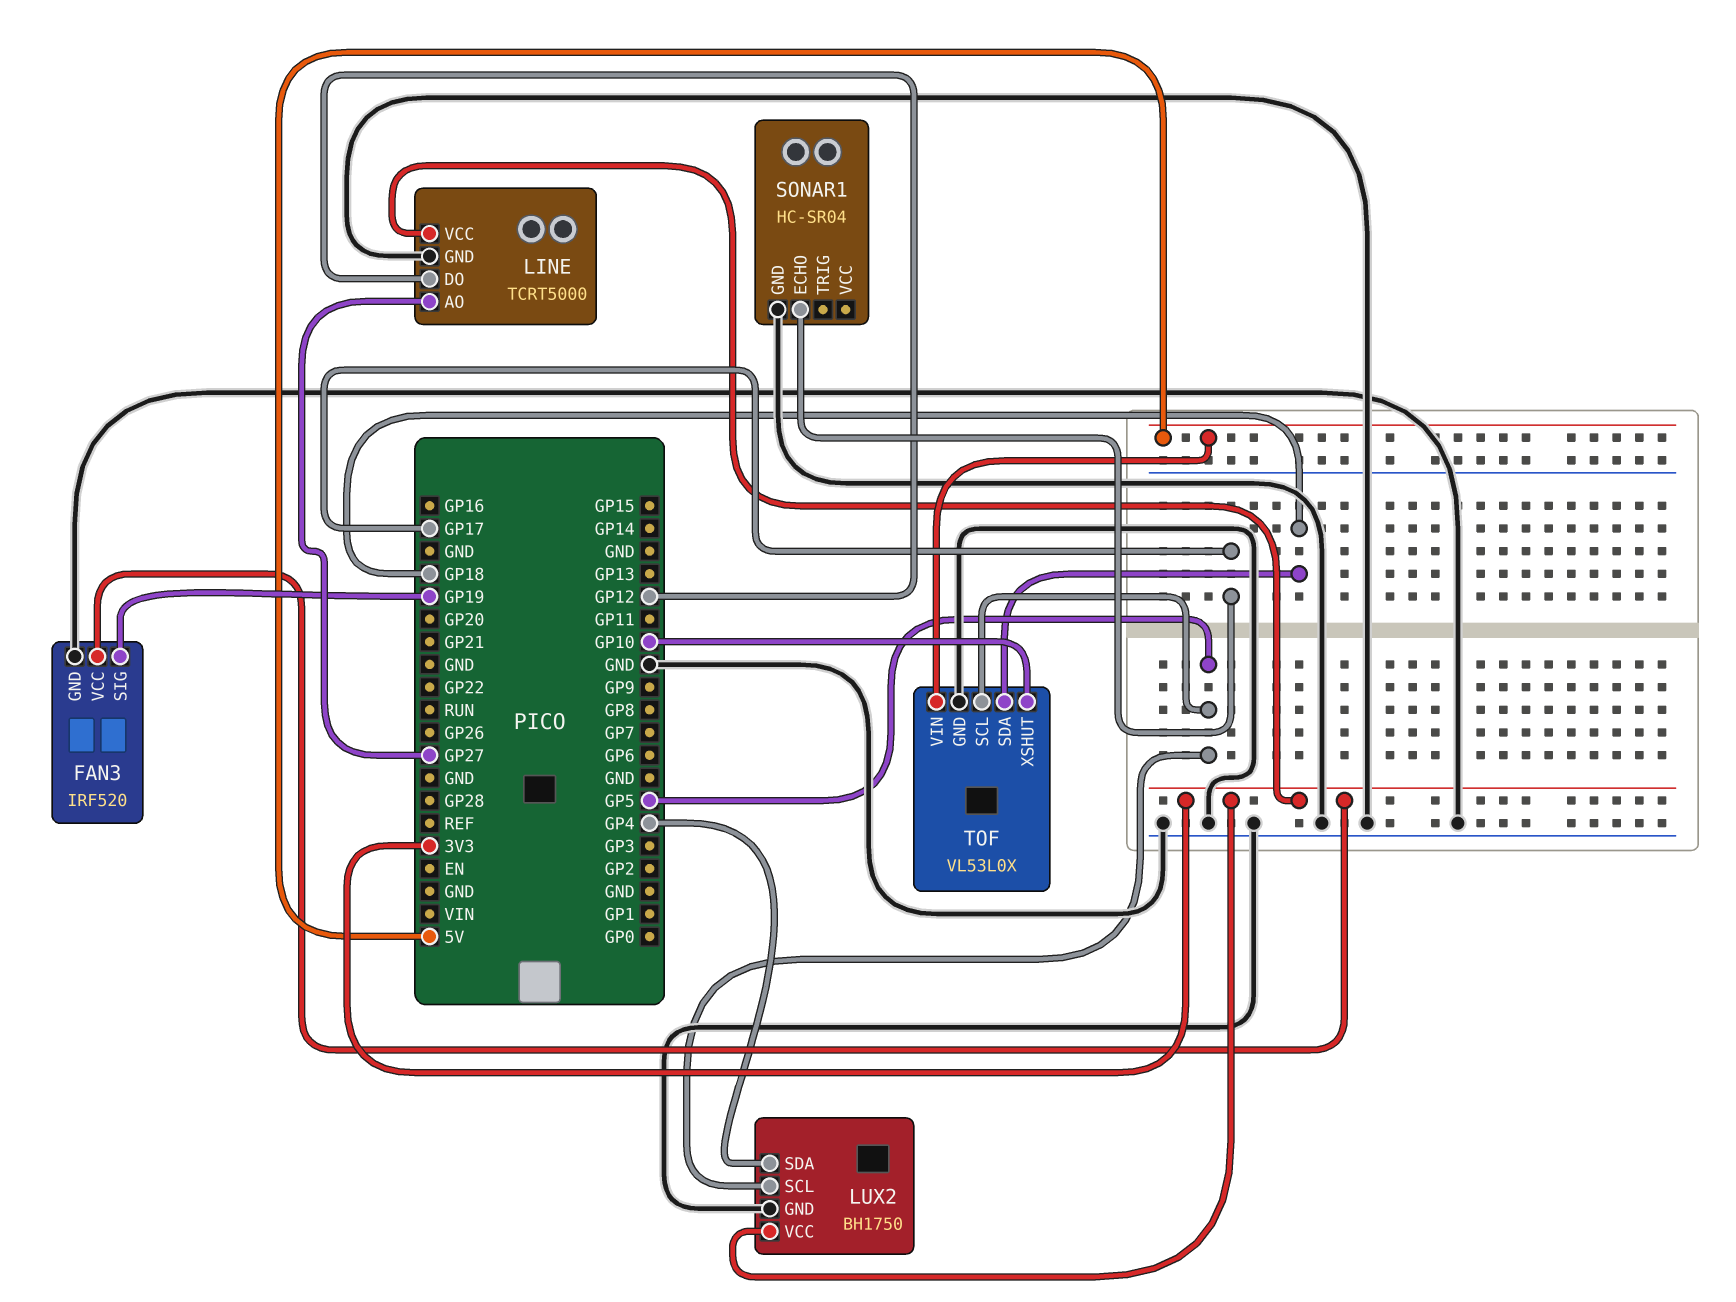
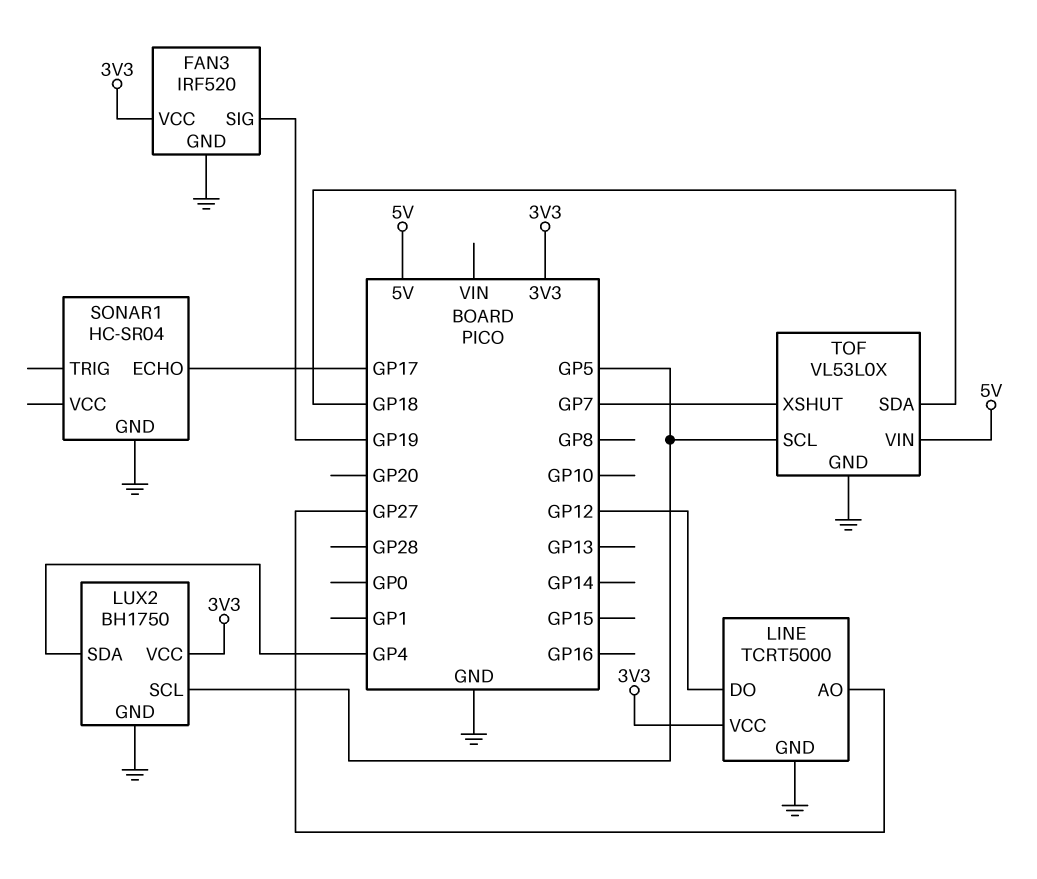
TOF pin XSHUT: GP10 -> GP7

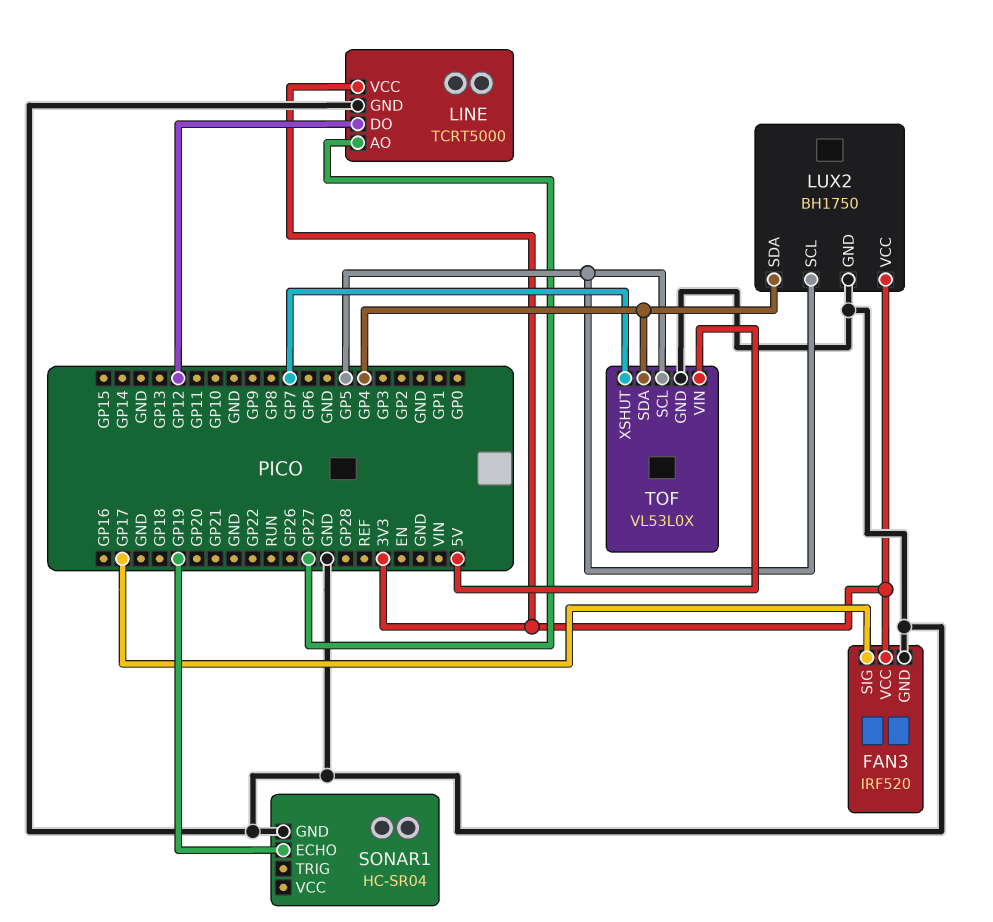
FAN3 pin SIG: GP19 -> GP17
SONAR1 pin ECHO: GP17 -> GP19
TOF pin SDA: GP18 -> GP4

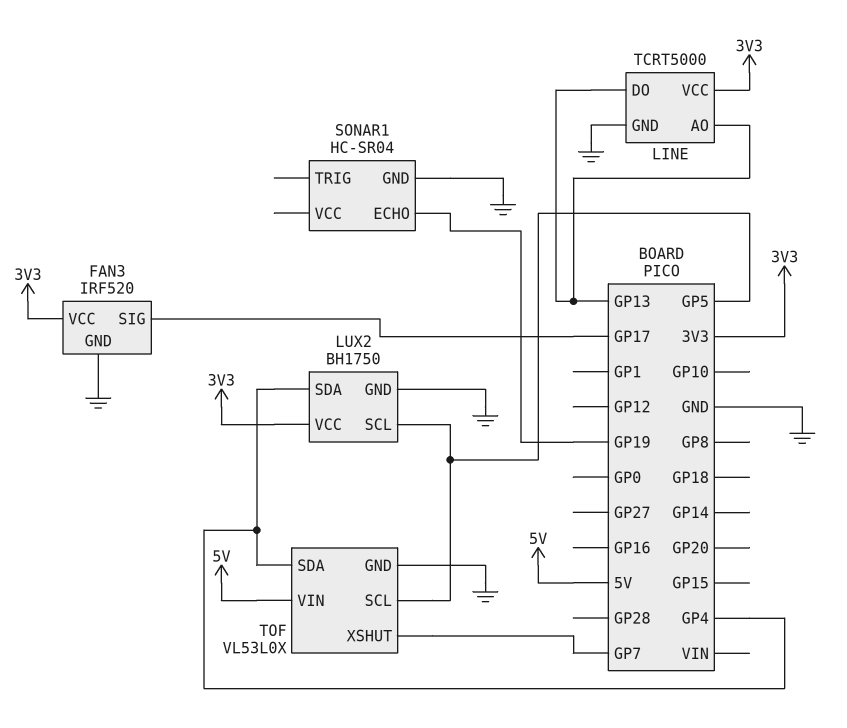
LINE pin AO: GP27 -> GP13
LINE pin DO: GP12 -> GP13

